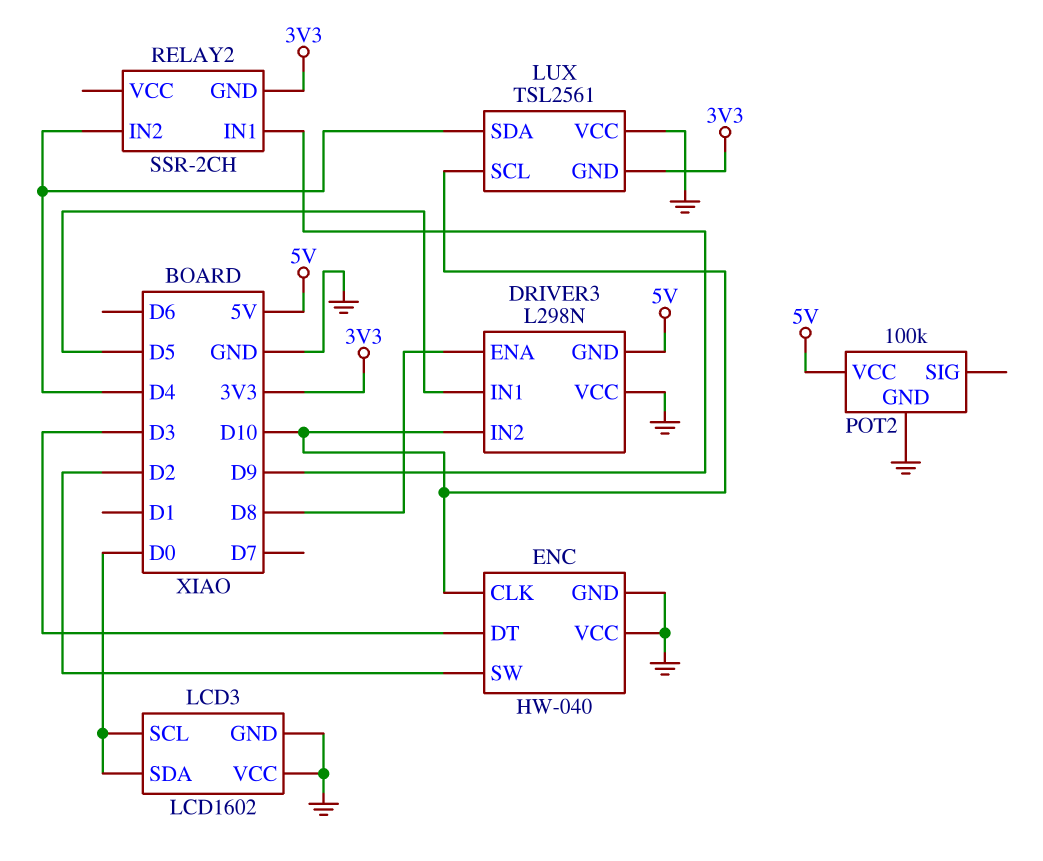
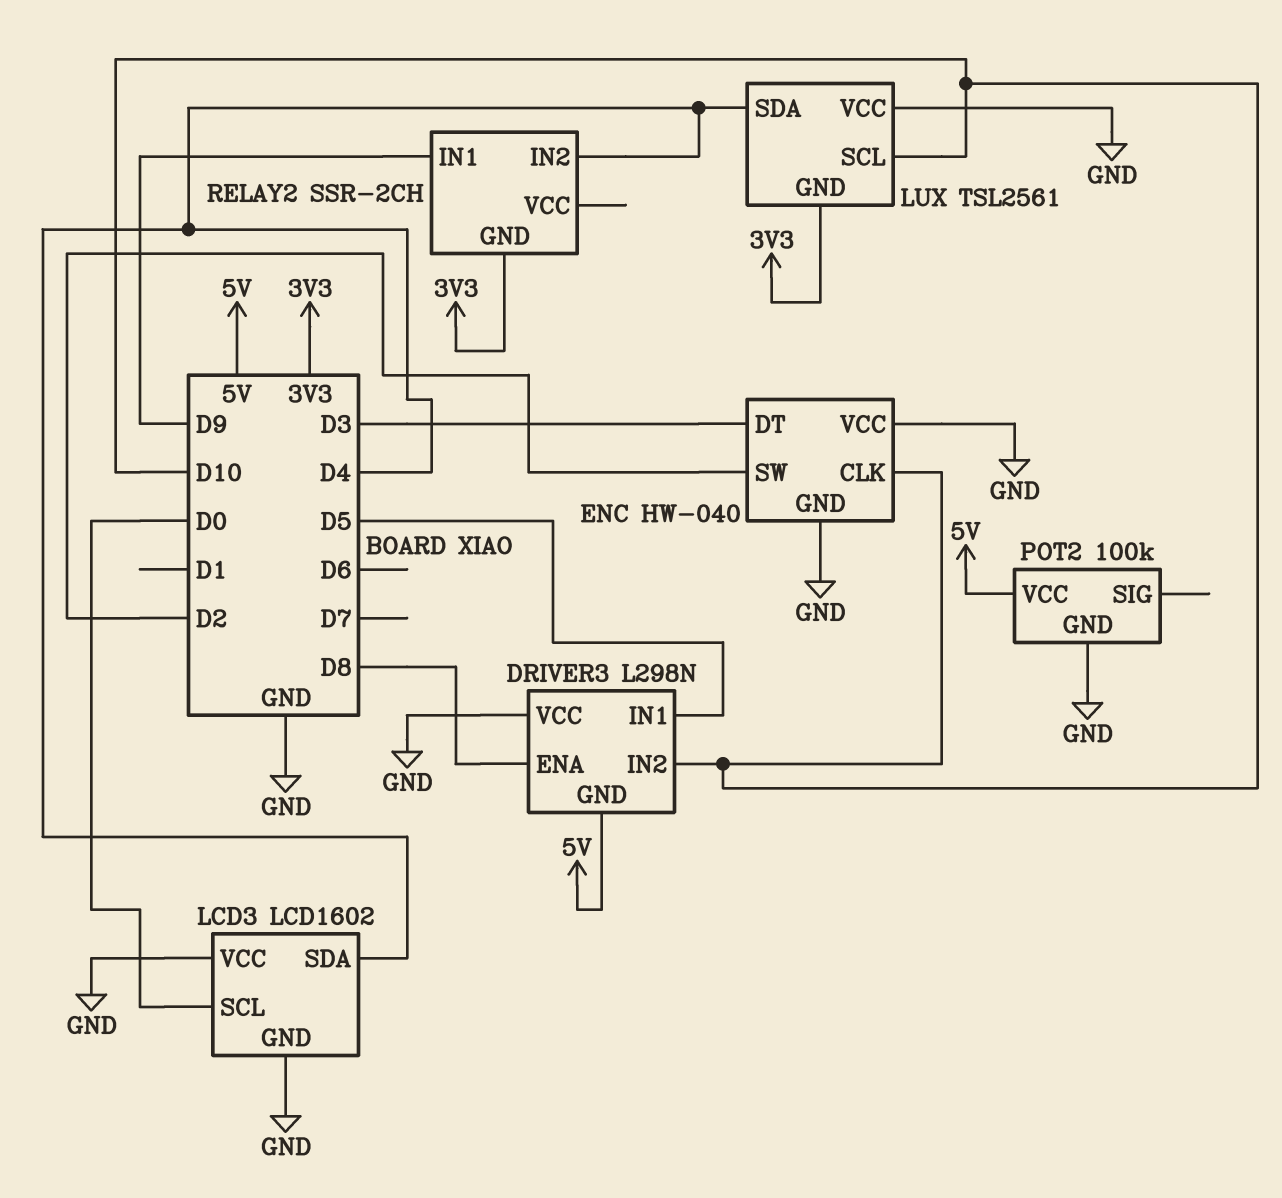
LCD3 pin SDA: D0 -> D4

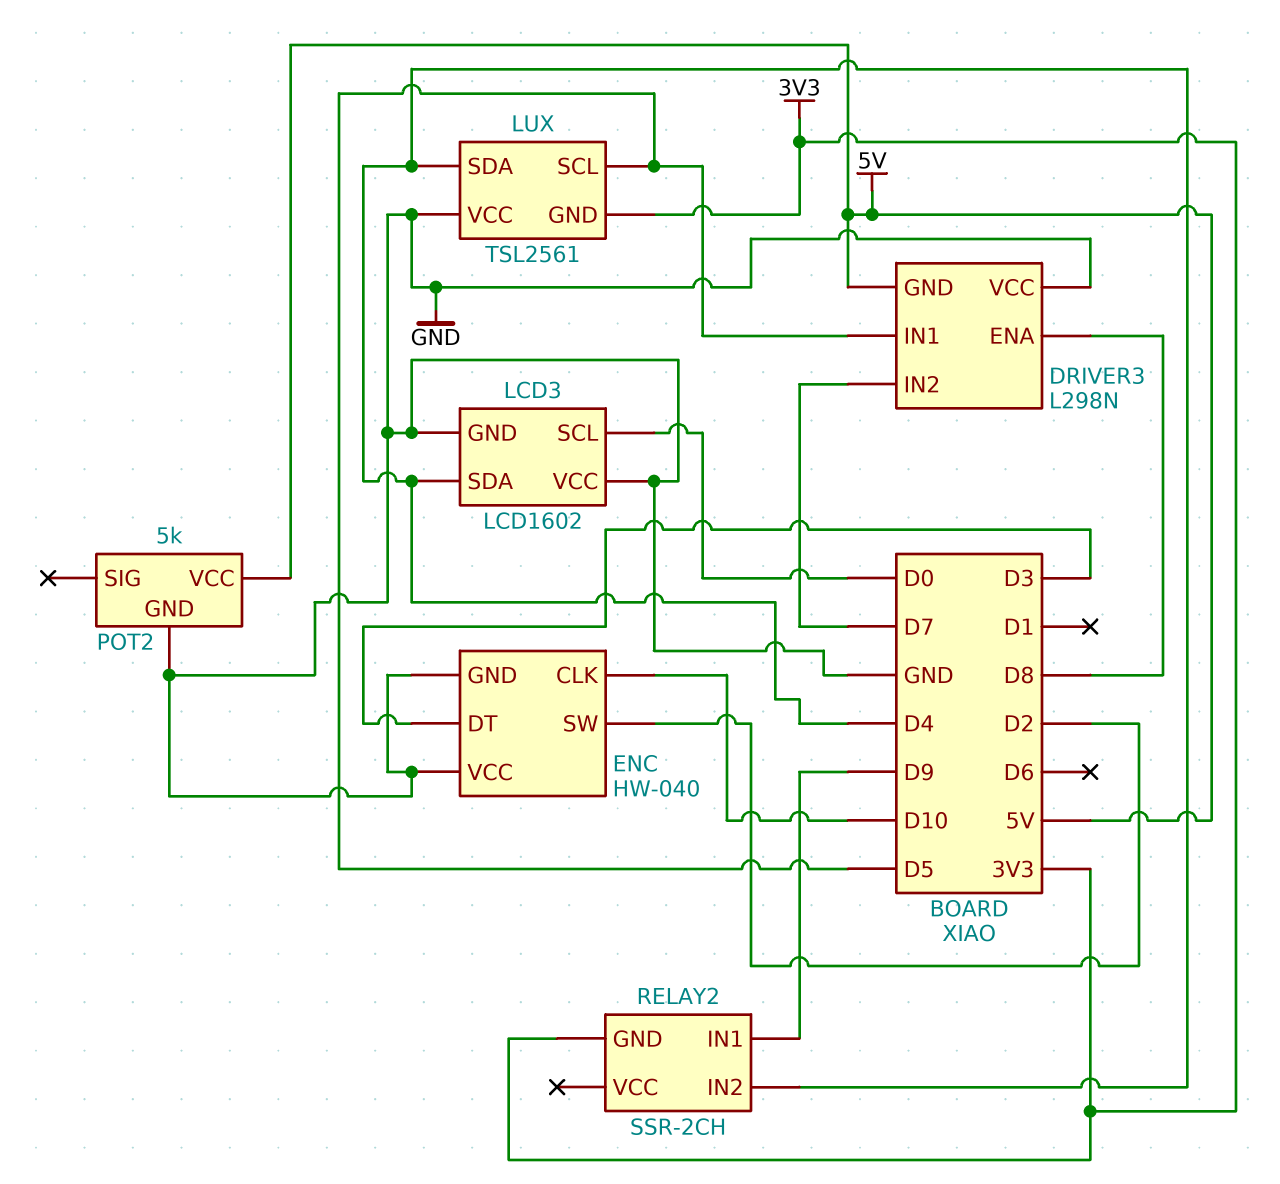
DRIVER3 pin IN2: D10 -> D7
LUX pin SCL: D10 -> D5
POT2: 100k -> 5k

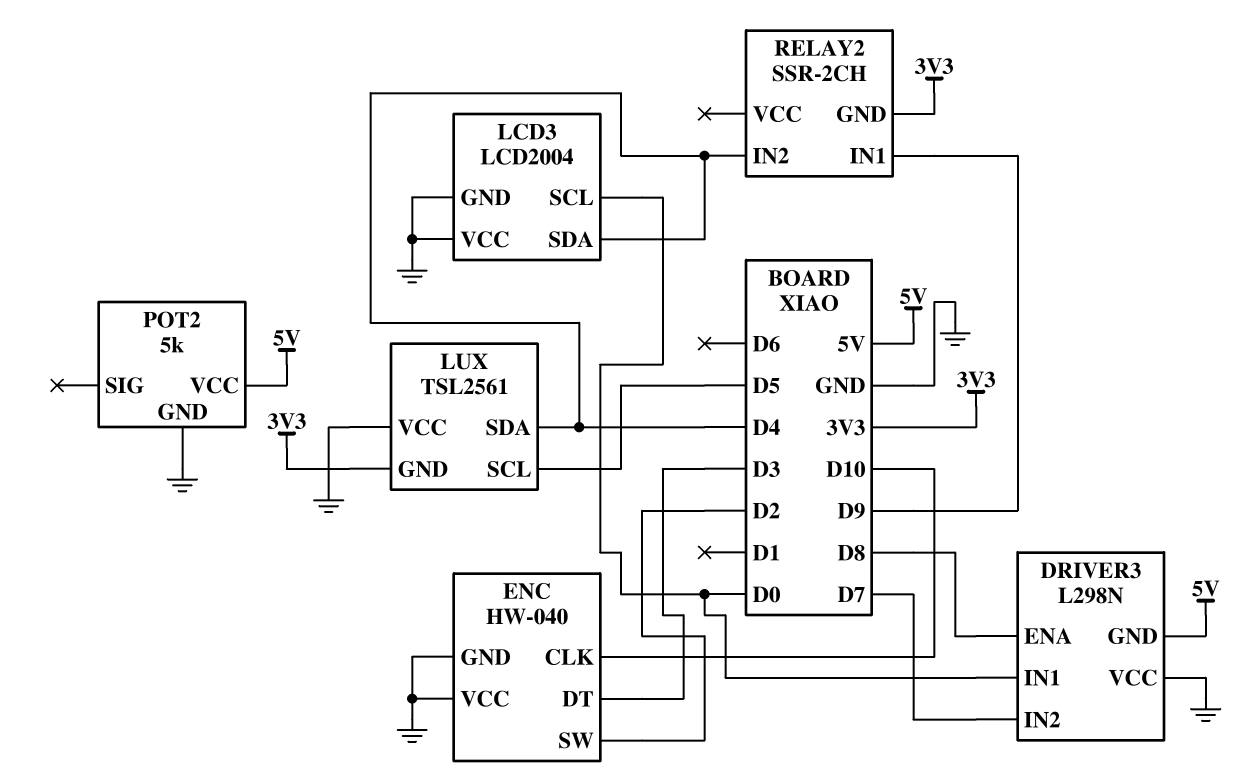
DRIVER3 pin IN1: D5 -> D0
LCD3: LCD1602 -> LCD2004

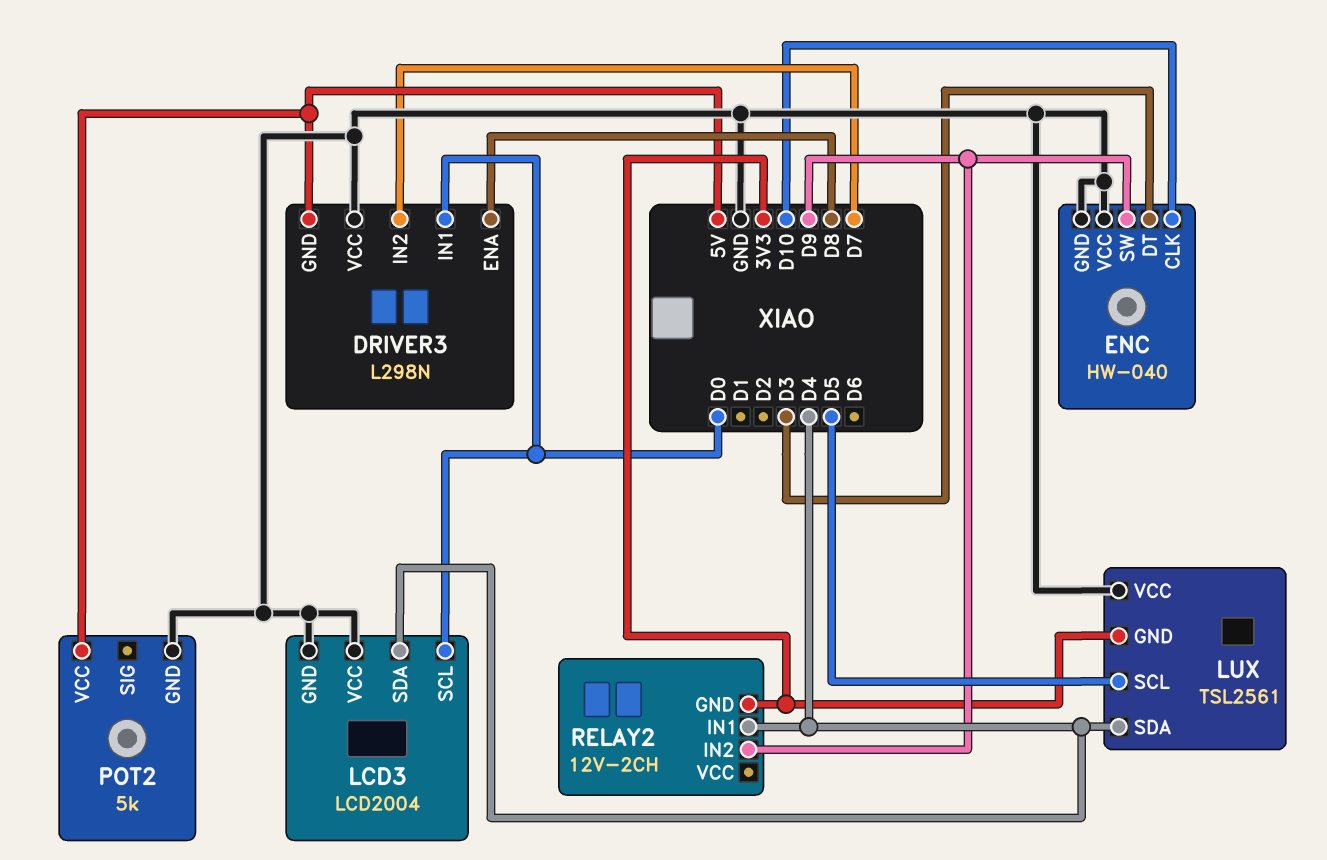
ENC pin SW: D2 -> D9
RELAY2: SSR-2CH -> 12V-2CH
RELAY2 pin IN1: D9 -> D4
RELAY2 pin IN2: D4 -> D9

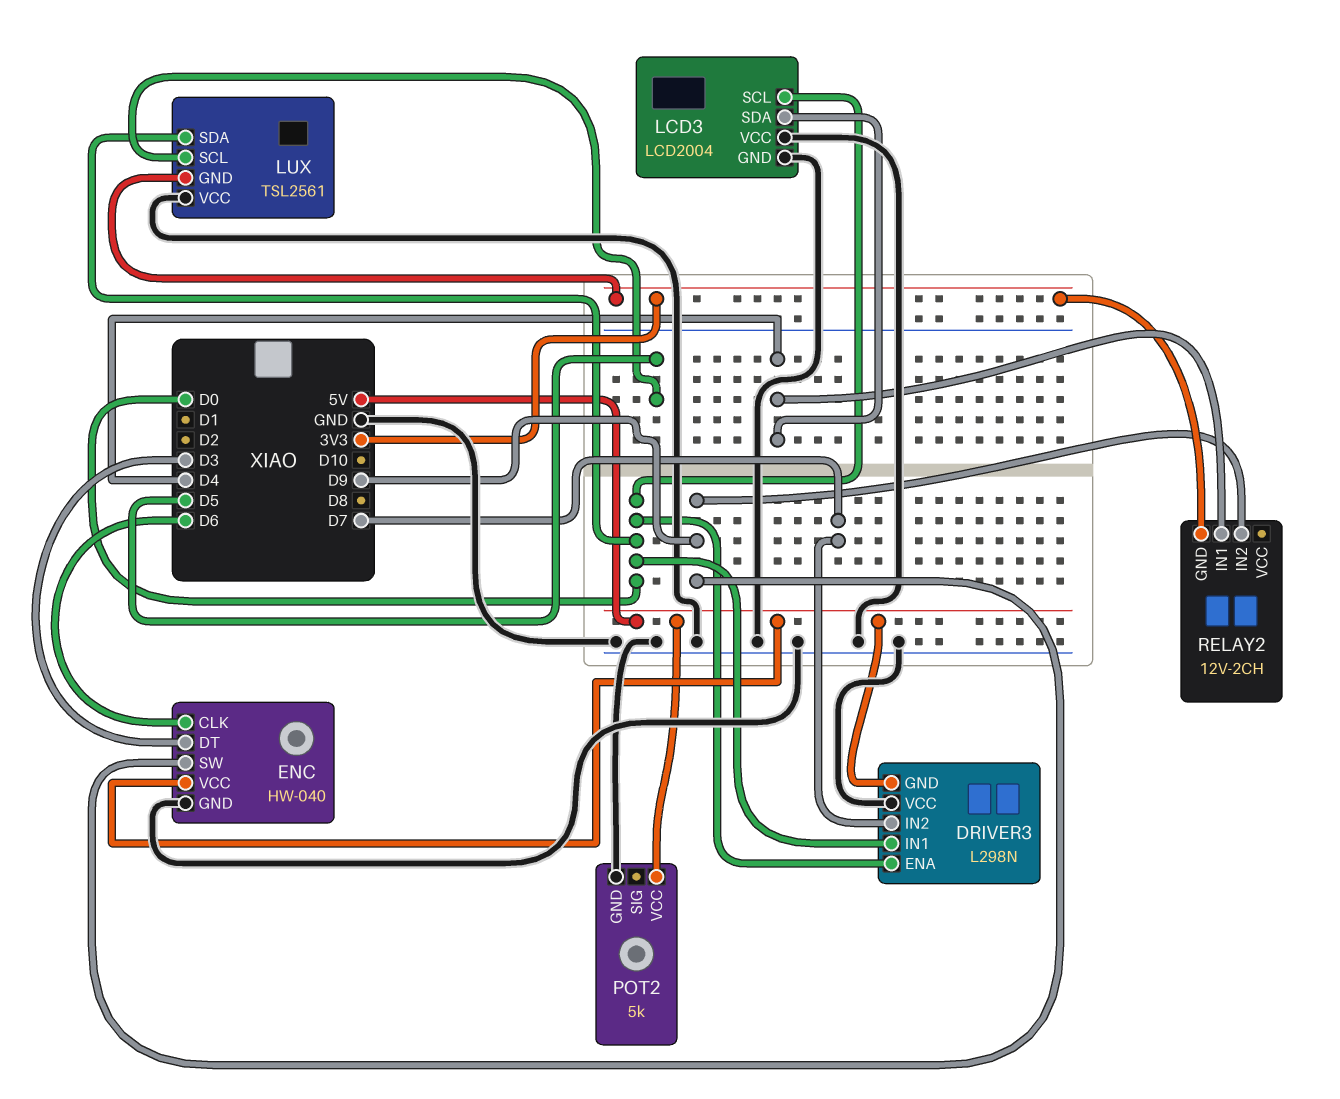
DRIVER3 pin ENA: D8 -> D0
ENC pin CLK: D10 -> D6
ENC pin VCC: GND -> 5V
LUX pin SDA: D4 -> D0

